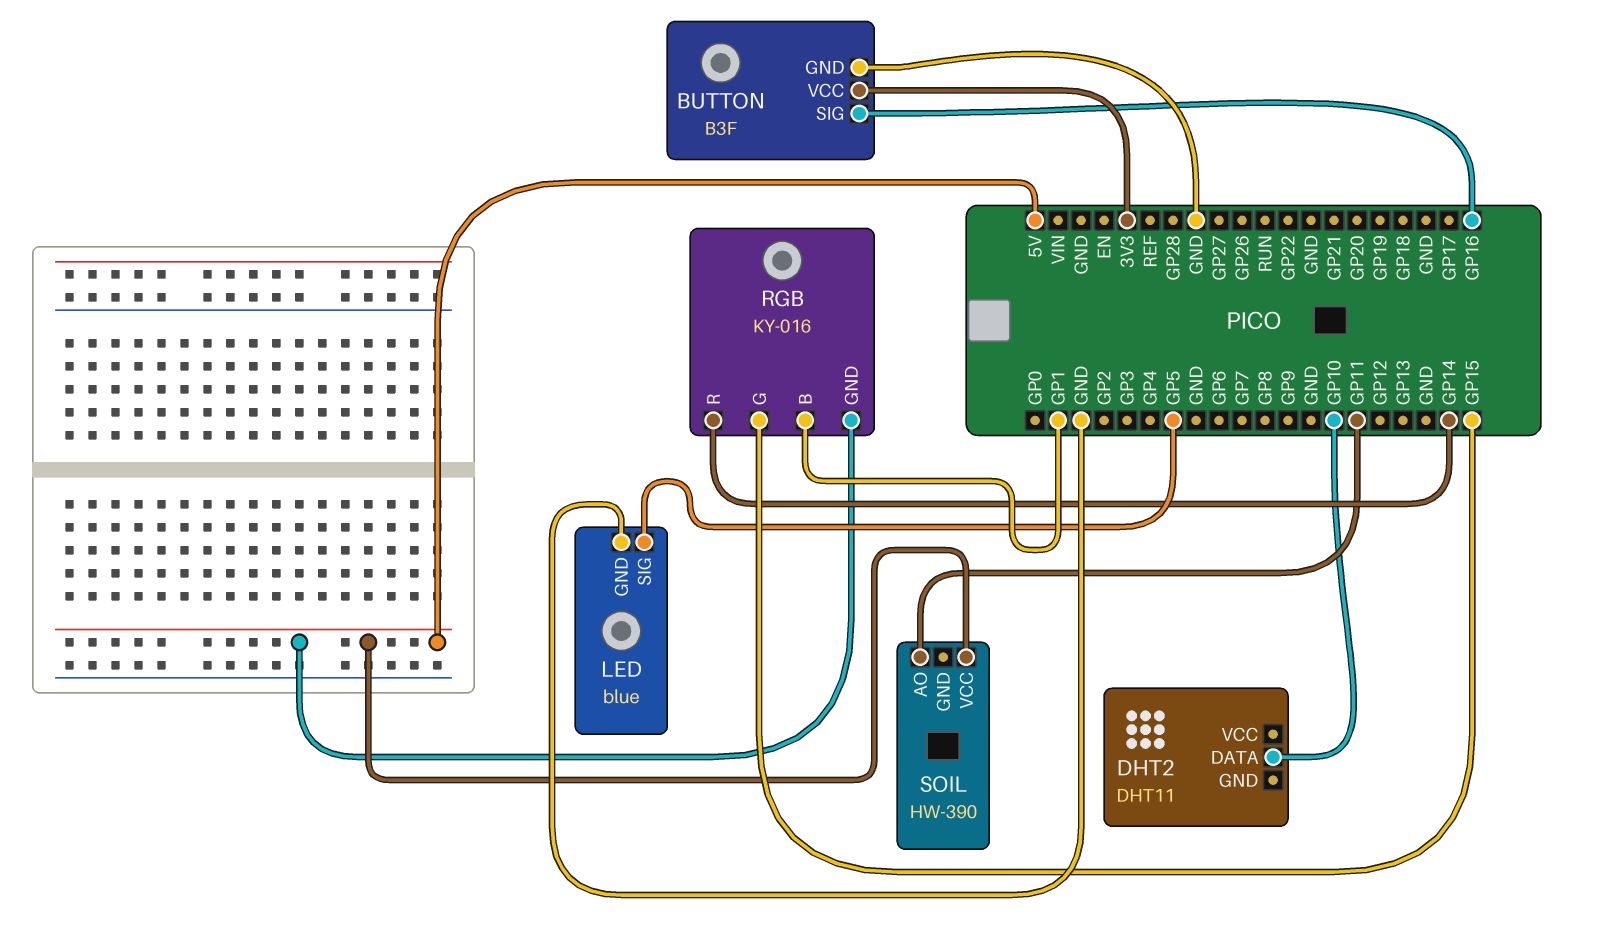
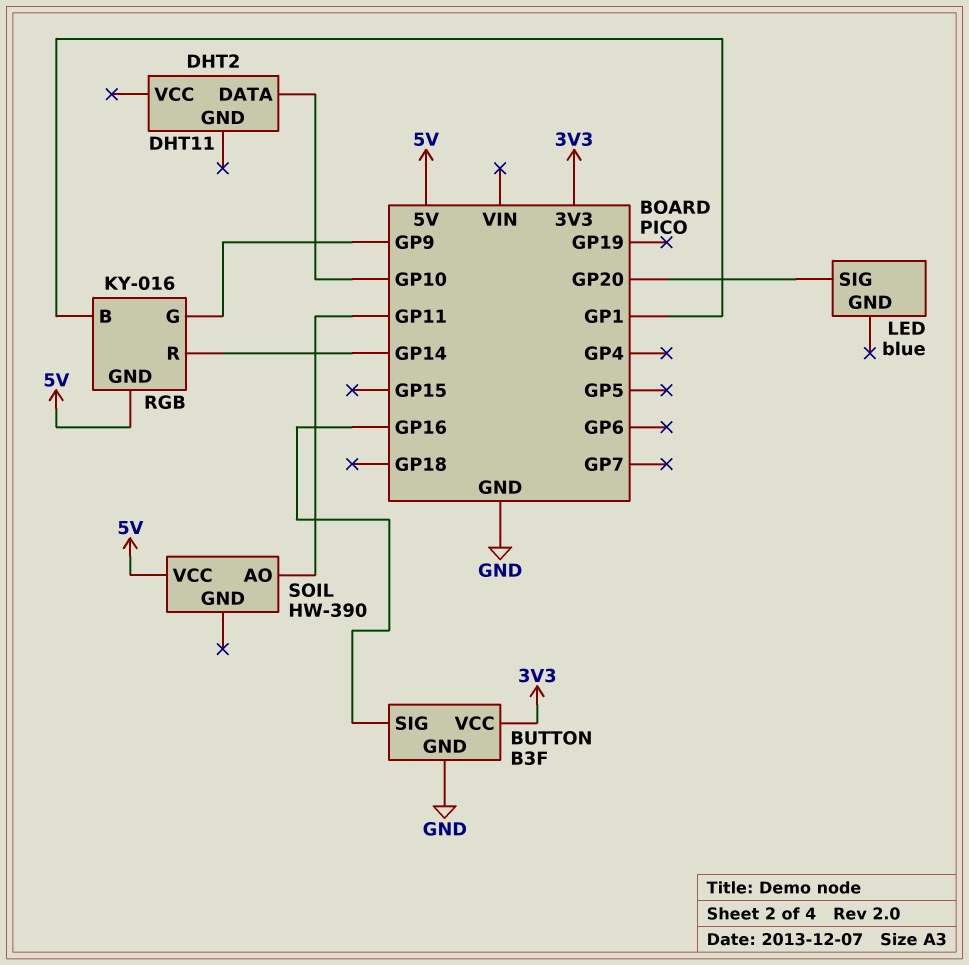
LED pin GND: GND -> none
LED pin SIG: GP5 -> GP20
RGB pin G: GP15 -> GP9

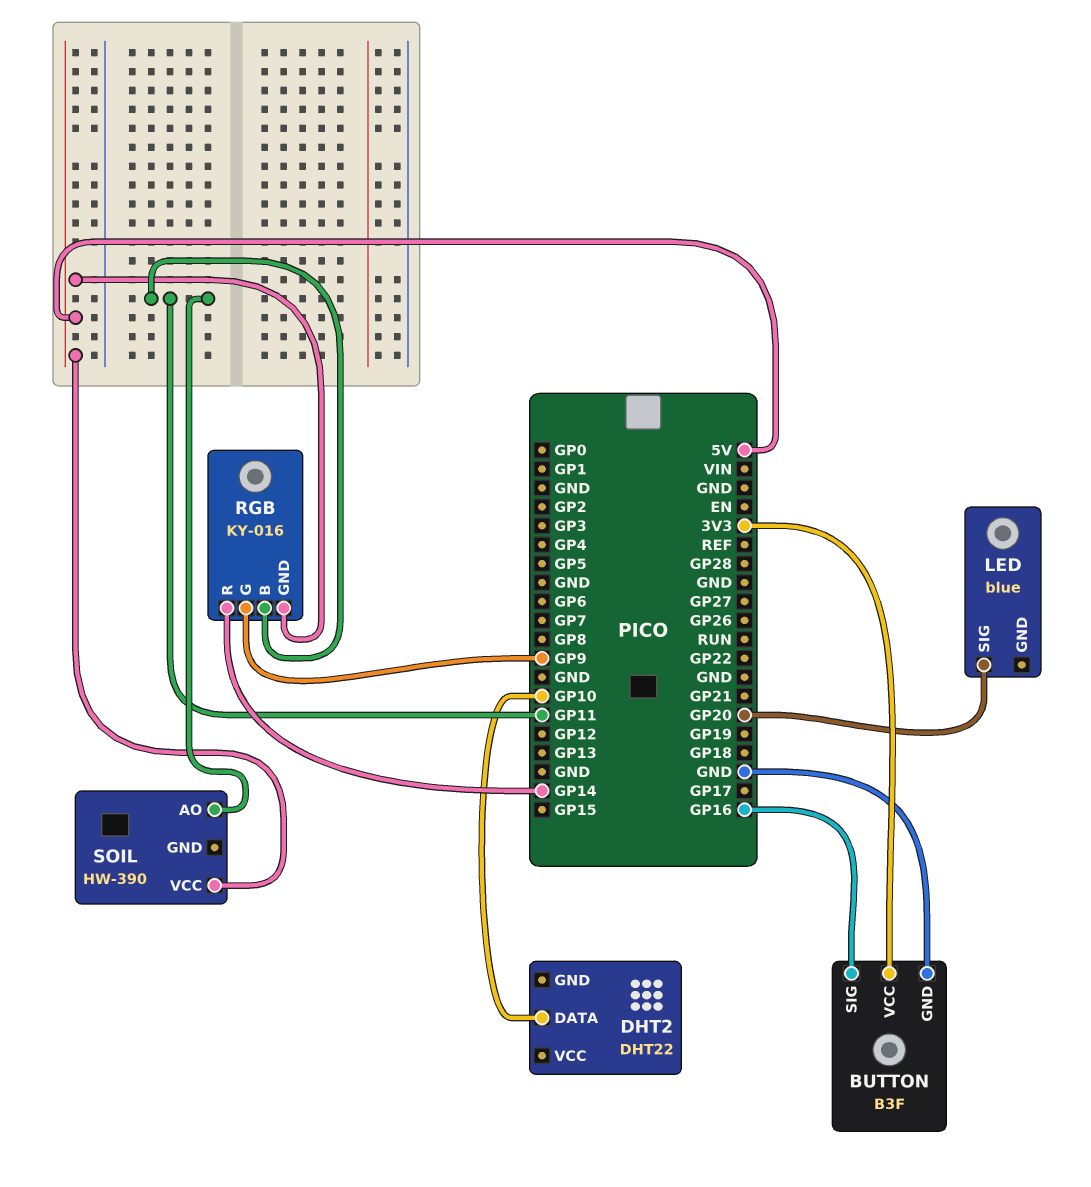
DHT2: DHT11 -> DHT22
RGB pin B: GP1 -> GP11

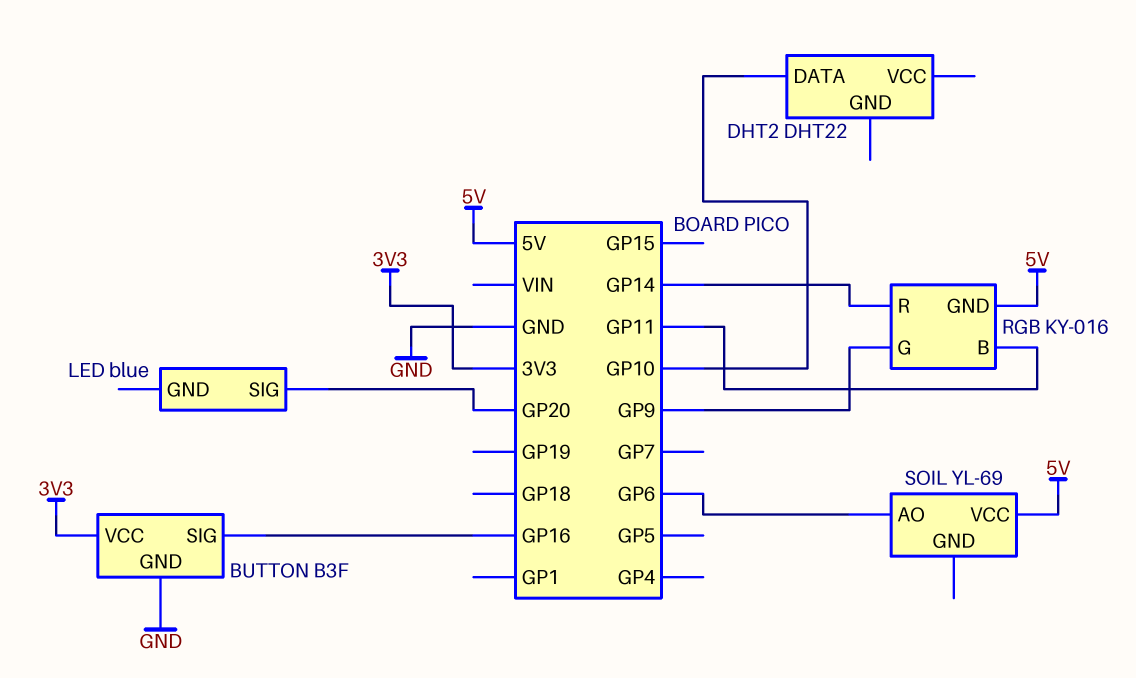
SOIL: HW-390 -> YL-69
SOIL pin AO: GP11 -> GP6

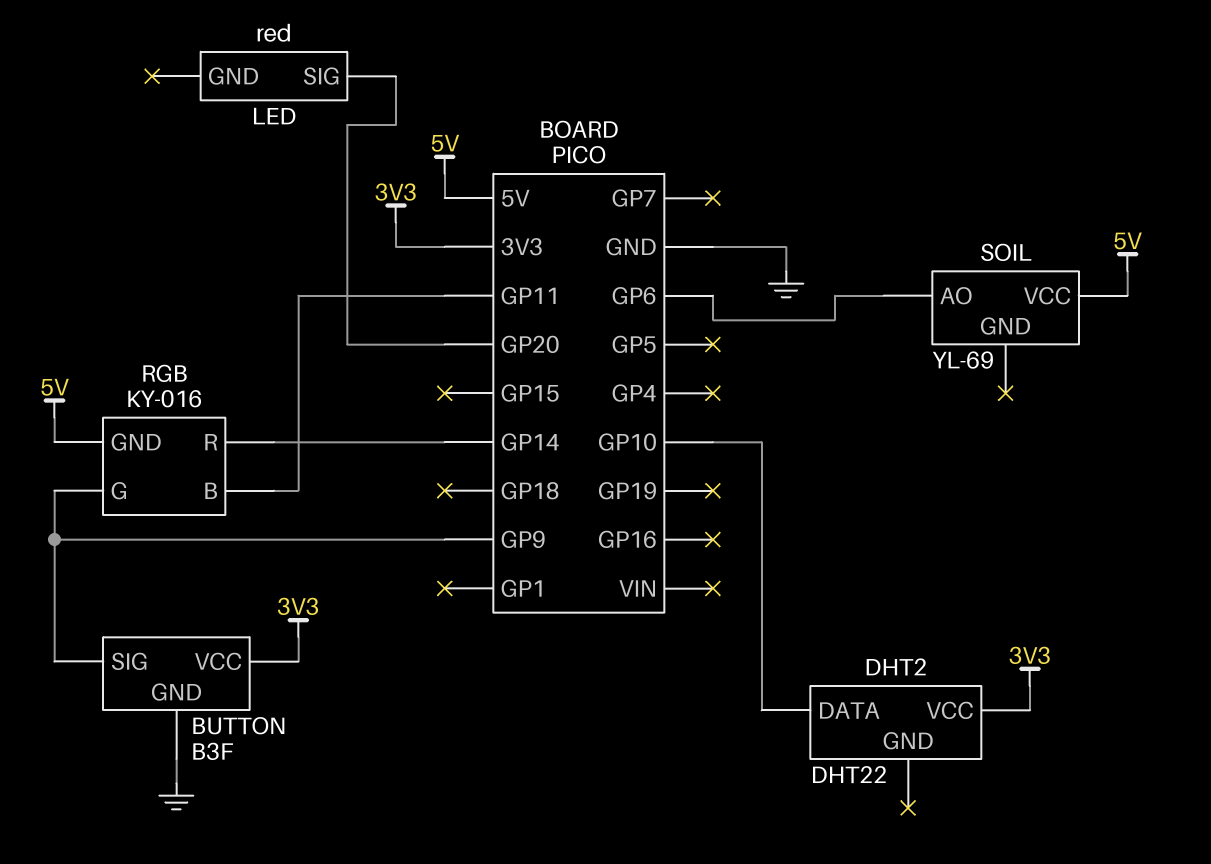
BUTTON pin SIG: GP16 -> GP9
DHT2 pin VCC: none -> 3V3
LED: blue -> red

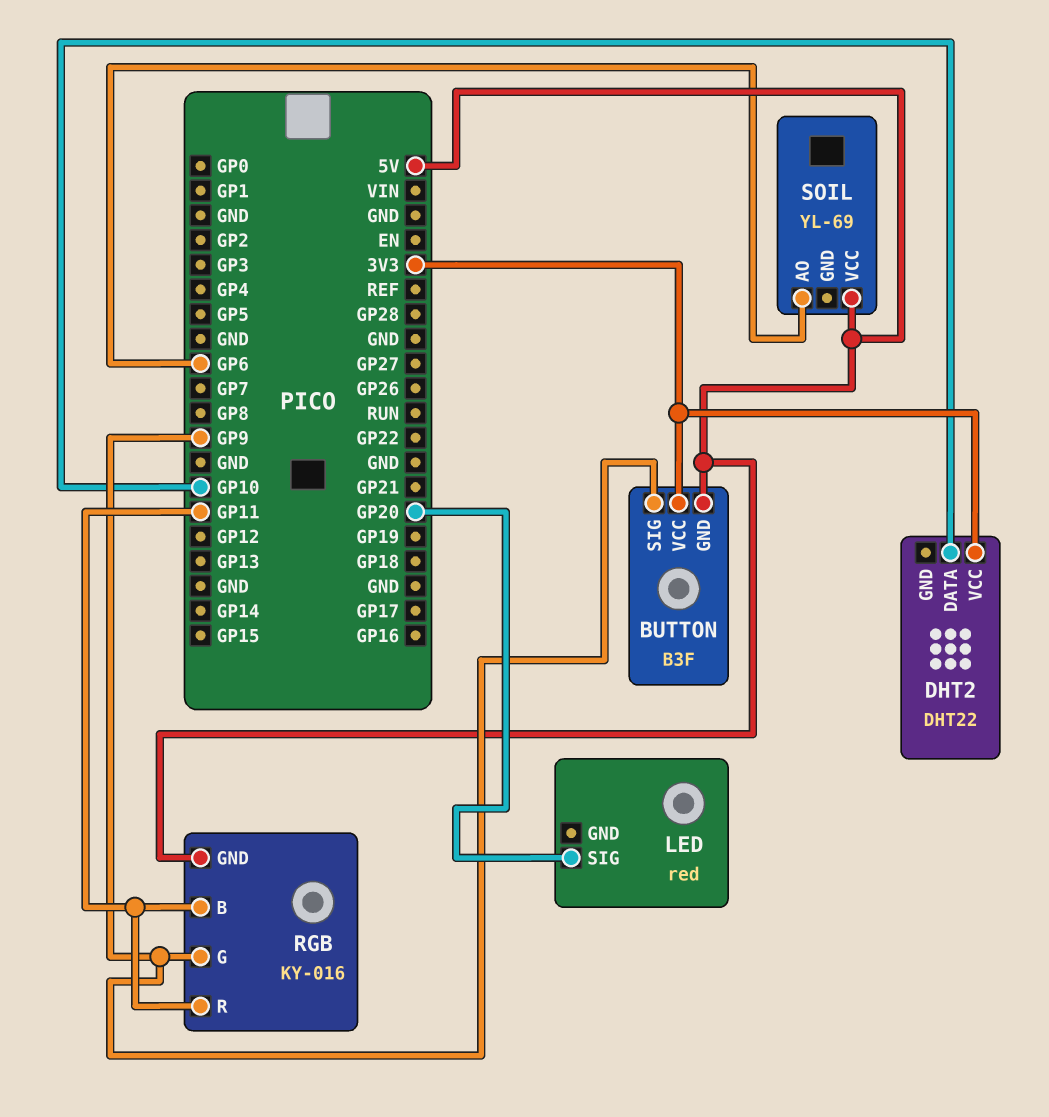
BUTTON pin GND: GND -> 5V
RGB pin R: GP14 -> GP11

